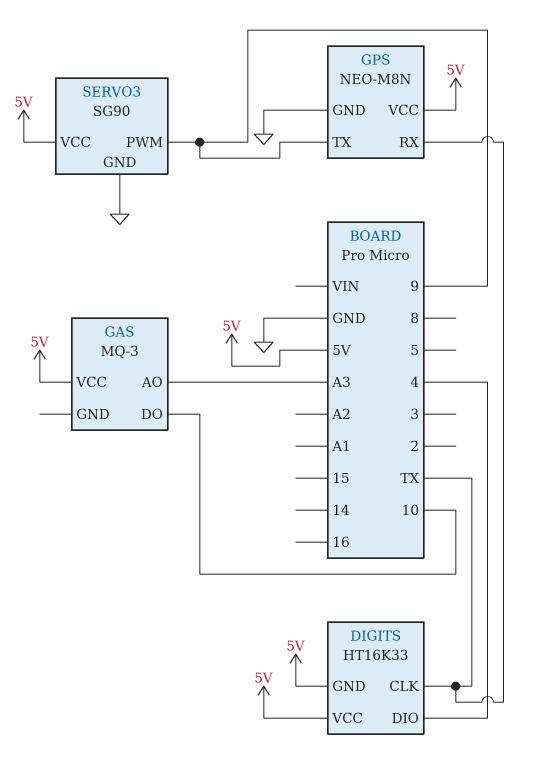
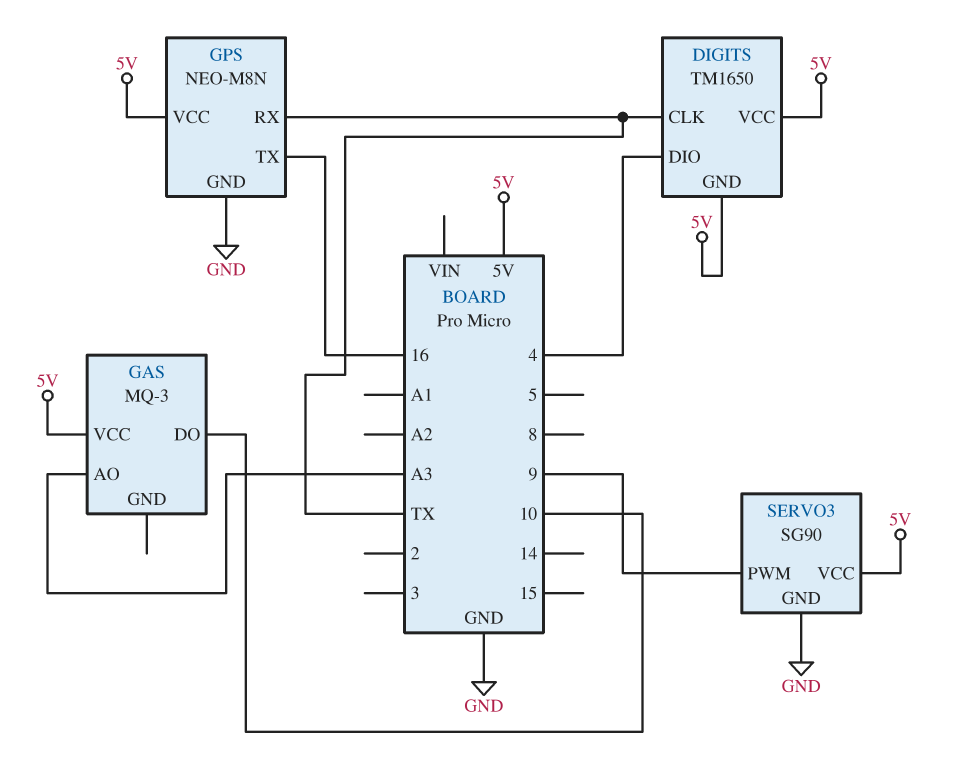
DIGITS: HT16K33 -> TM1650
GPS pin TX: 9 -> 16

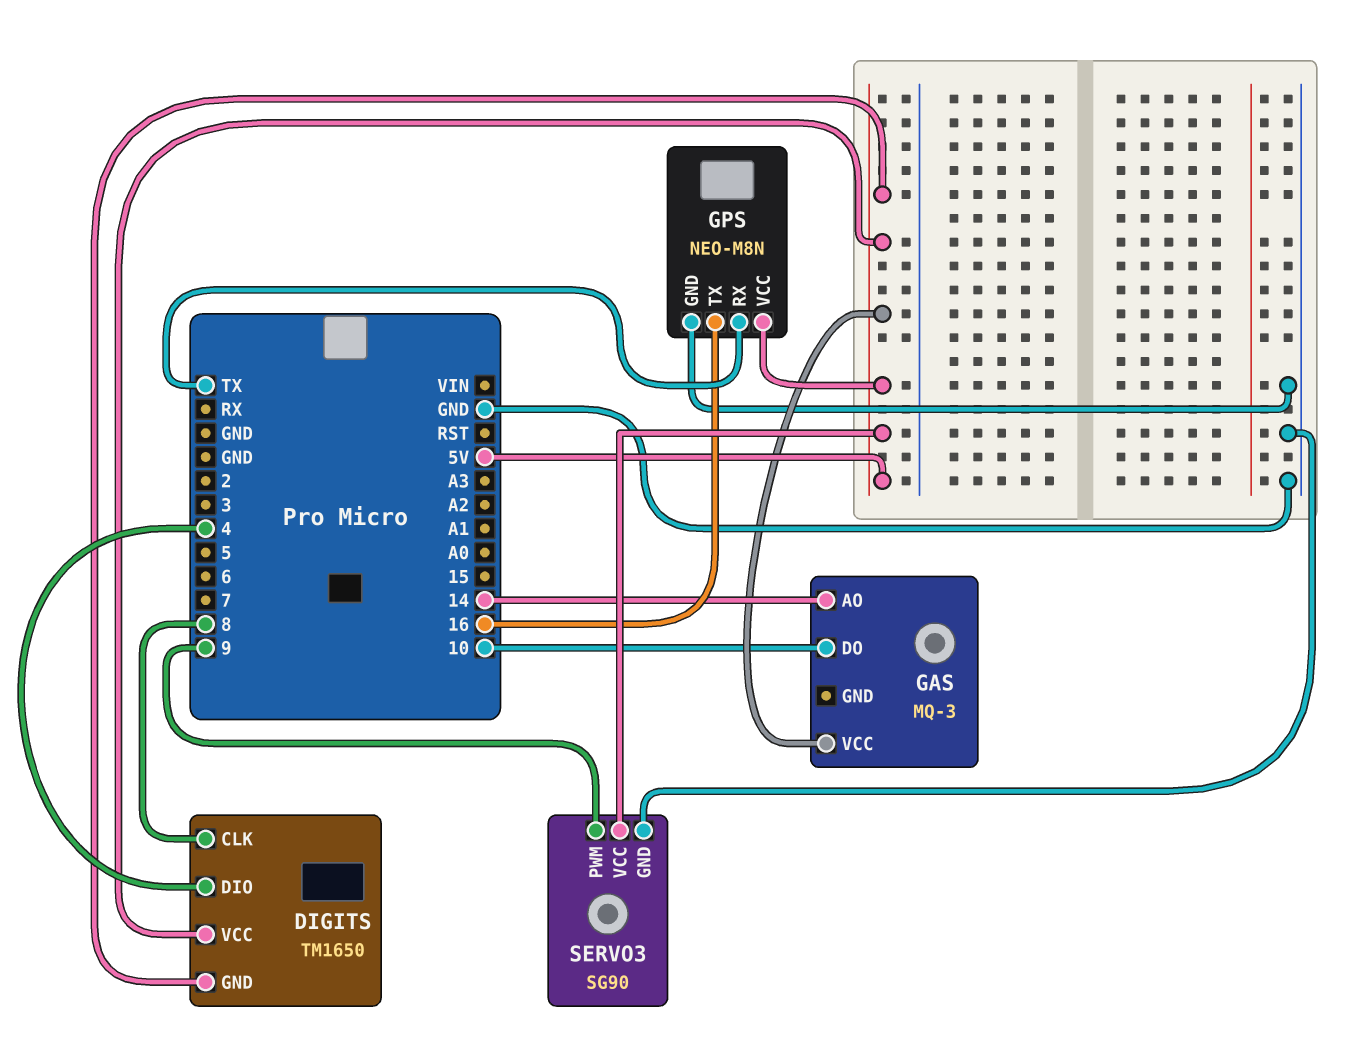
DIGITS pin CLK: TX -> 8
GAS pin AO: A3 -> 14

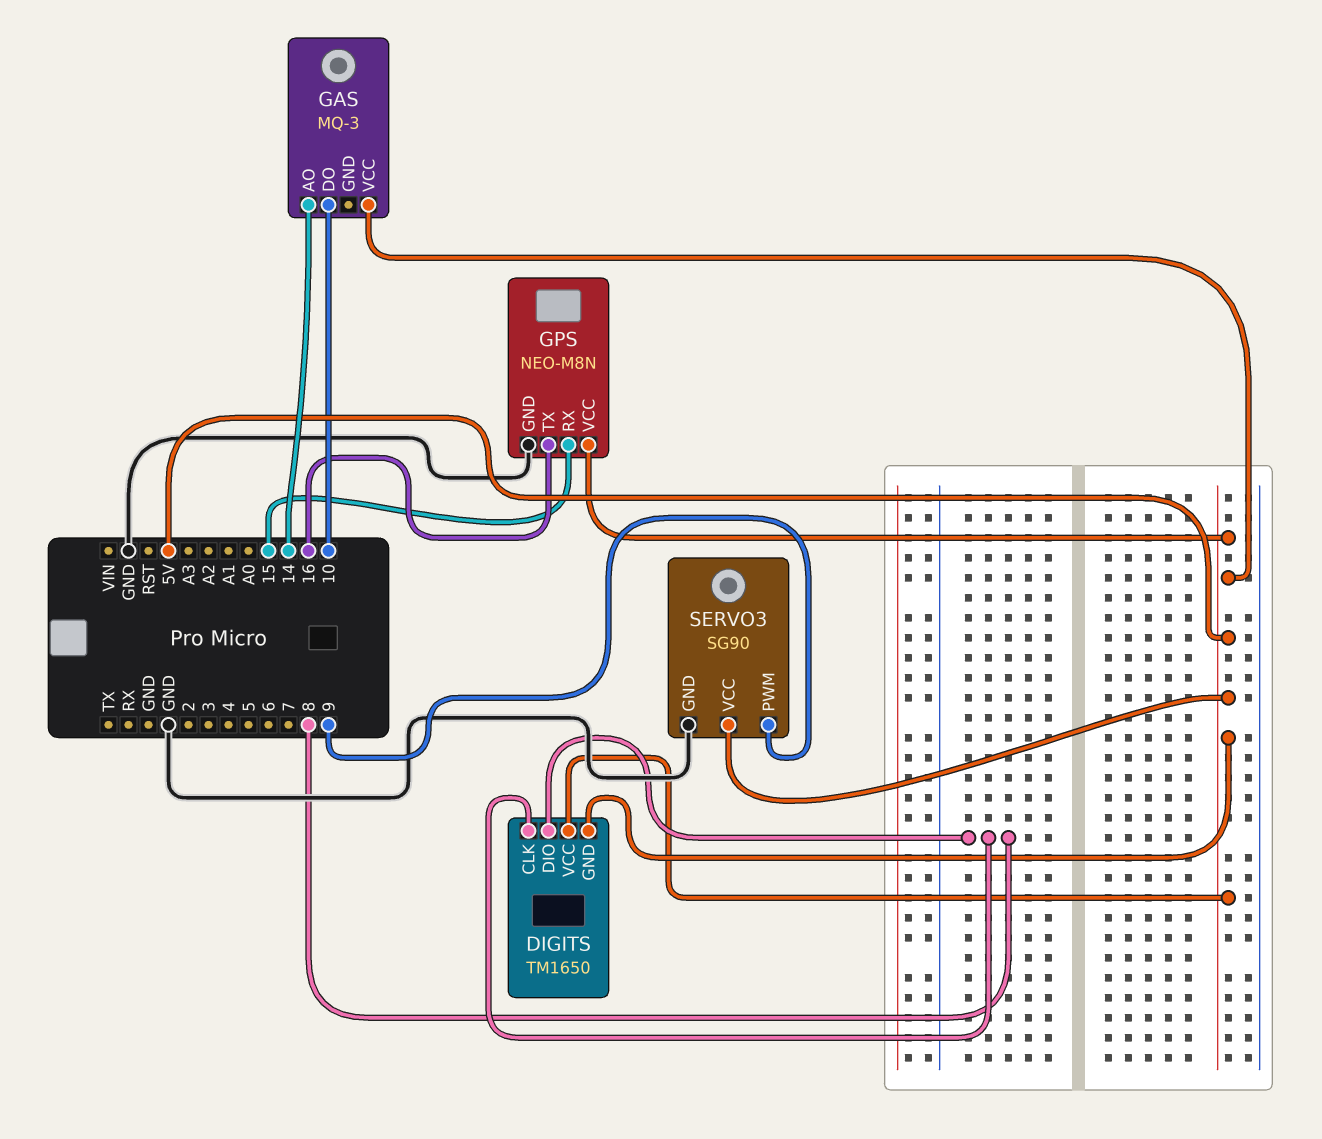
DIGITS pin DIO: 4 -> 8
GPS pin RX: TX -> 15

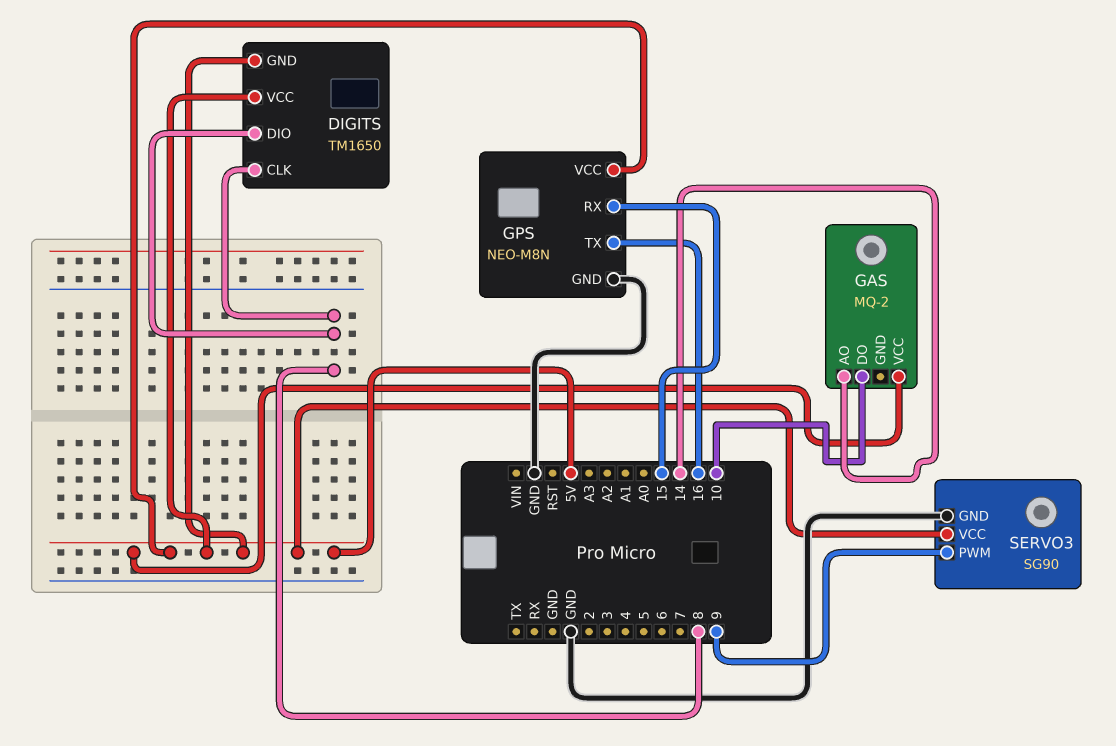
GAS: MQ-3 -> MQ-2

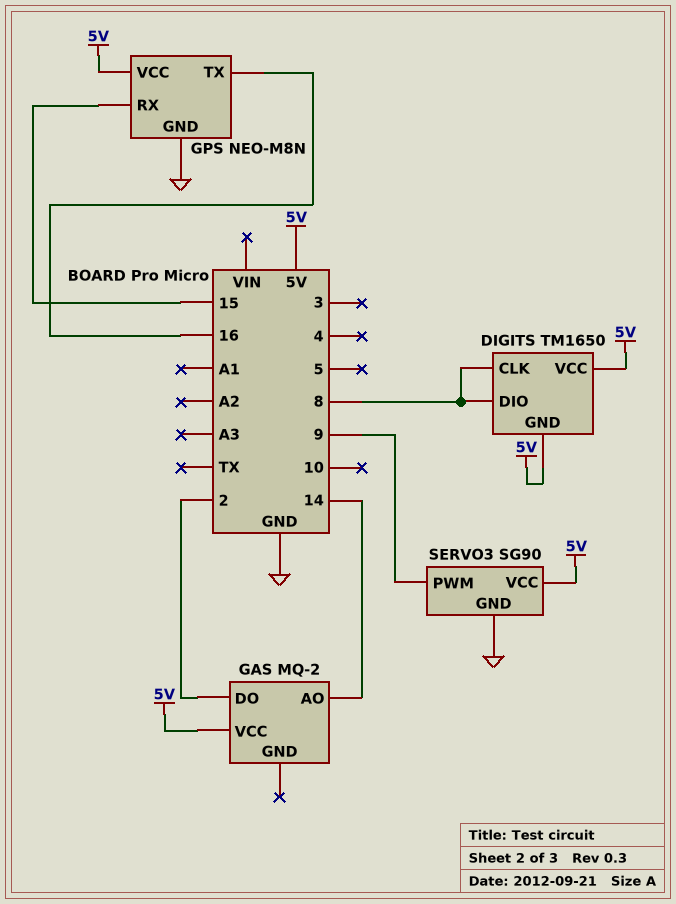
GAS pin DO: 10 -> 2

